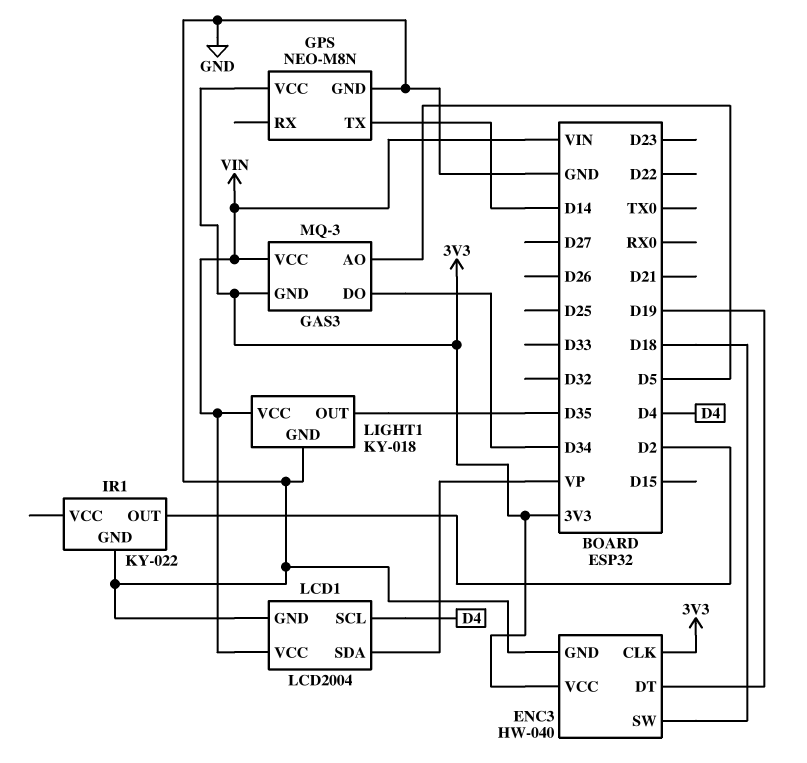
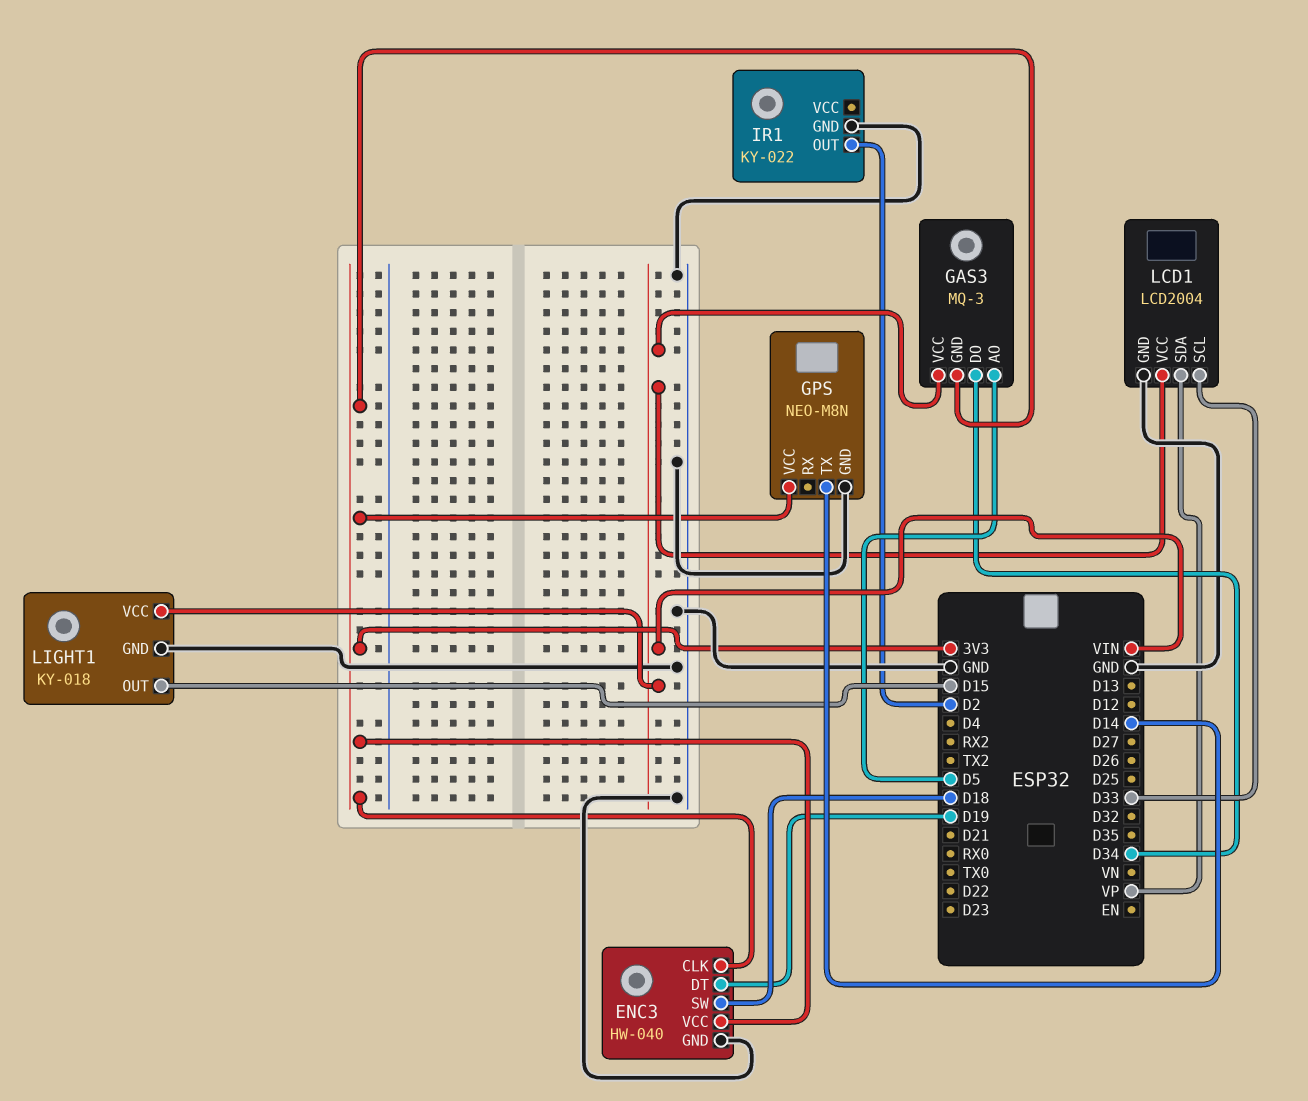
LCD1 pin SCL: D4 -> D33
LIGHT1 pin OUT: D35 -> D15

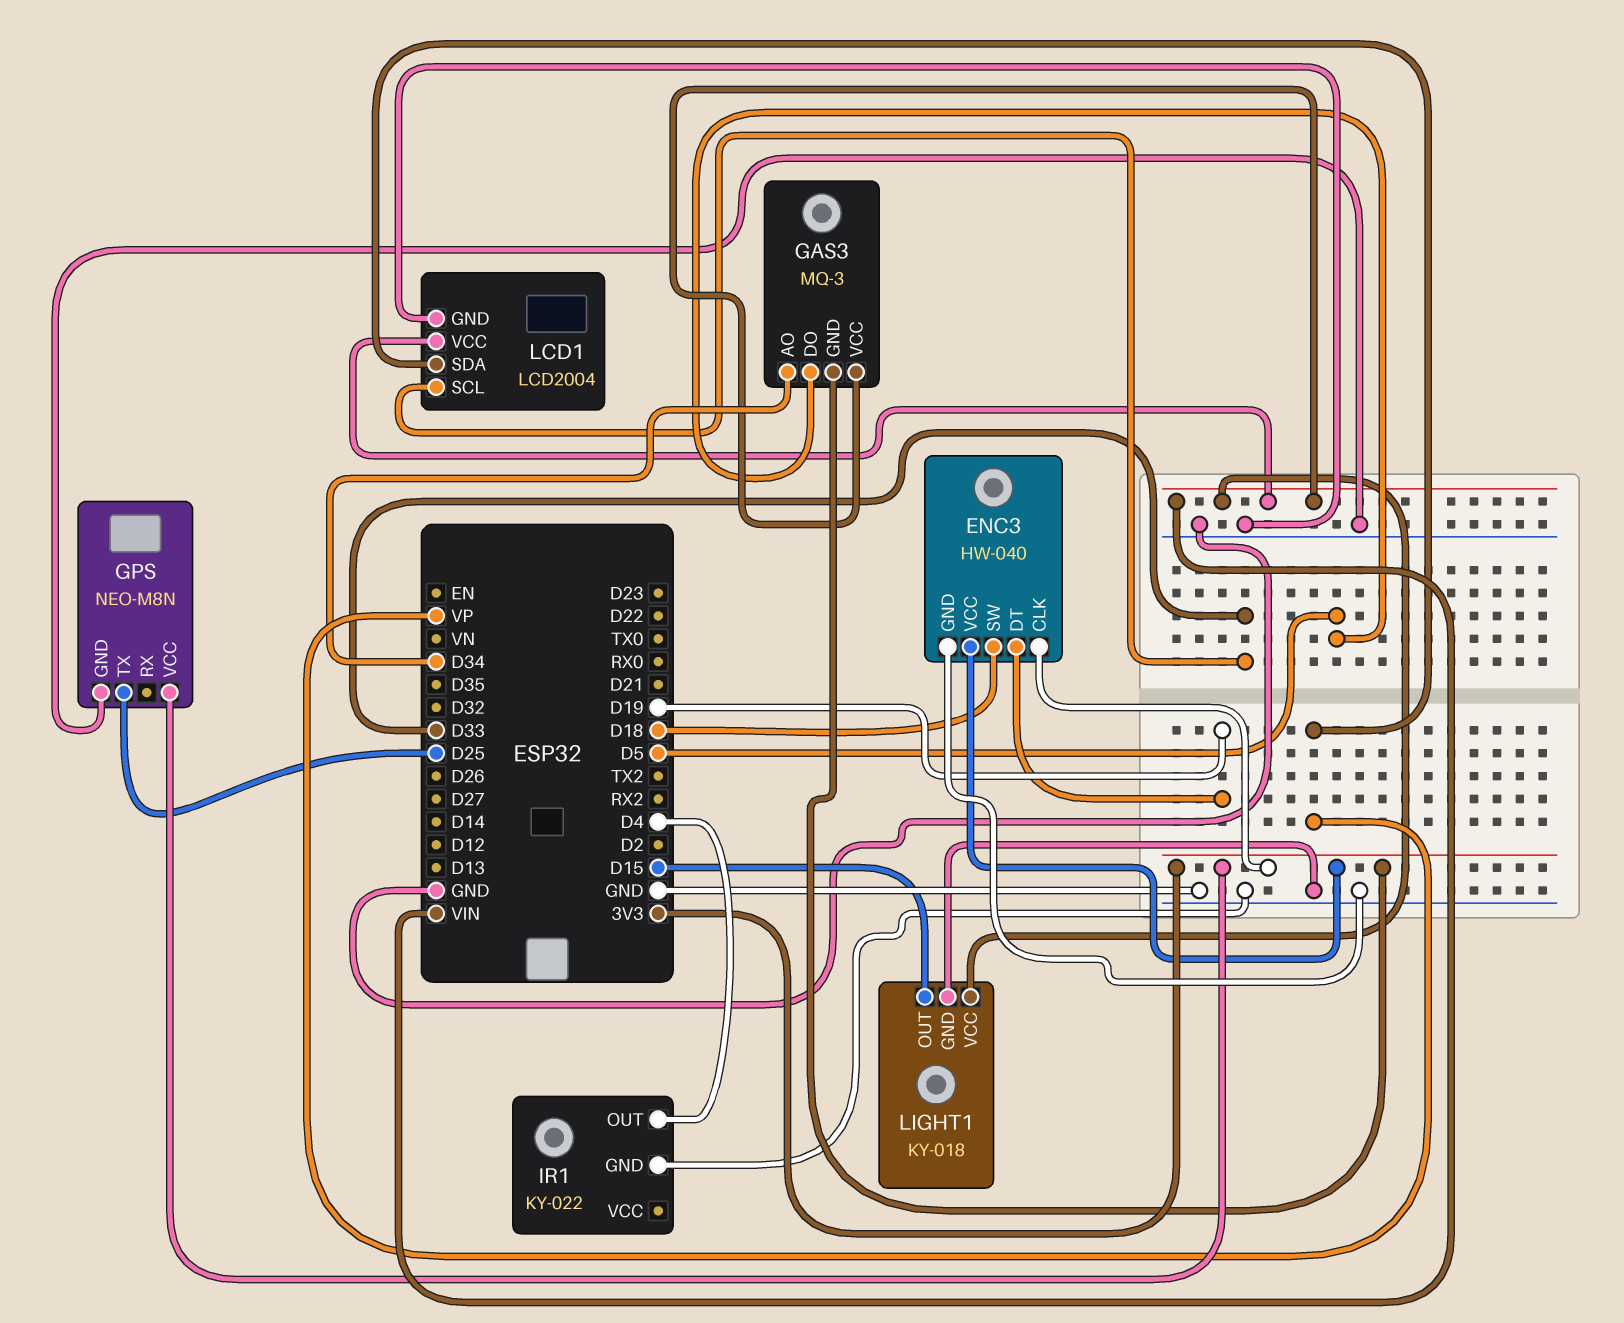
GAS3 pin AO: D5 -> D34
GAS3 pin DO: D34 -> D5
GPS pin TX: D14 -> D25
IR1 pin OUT: D2 -> D4

